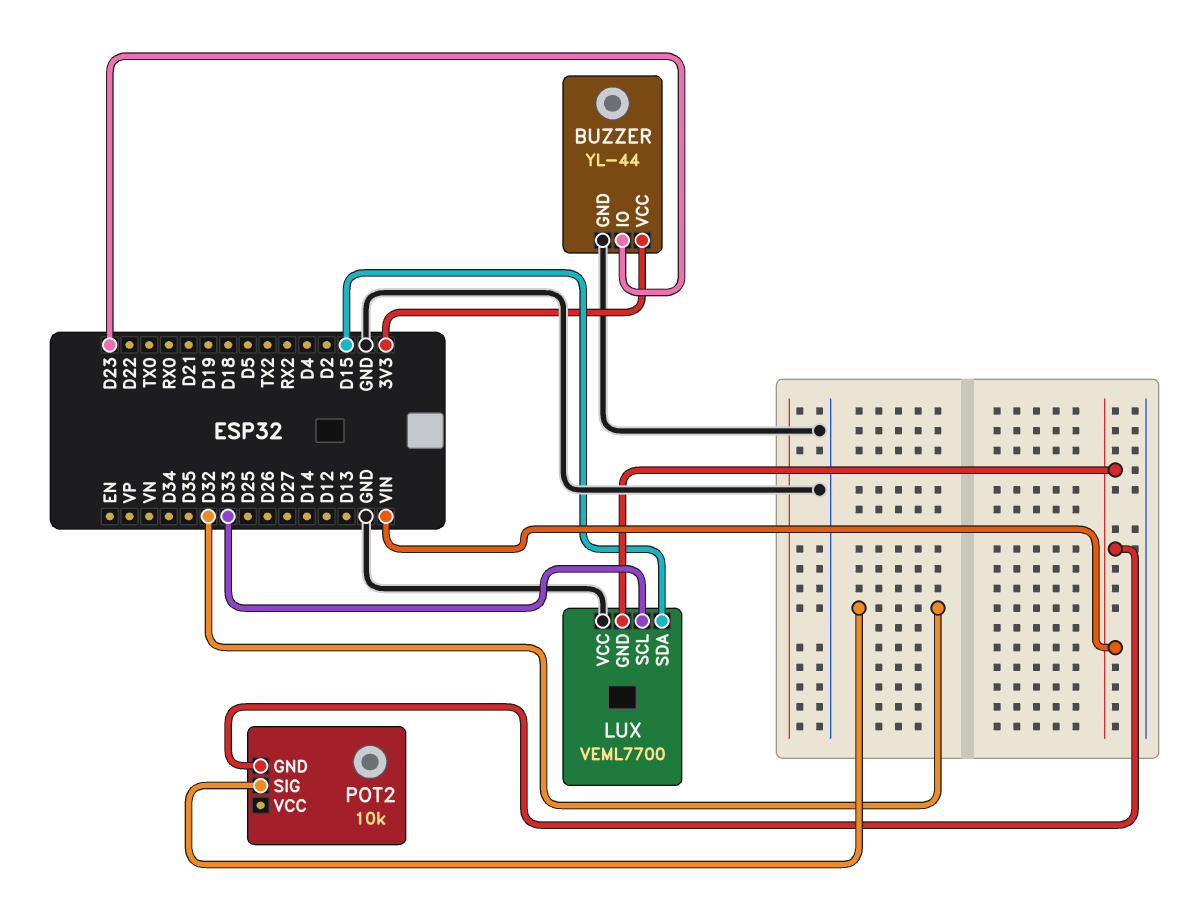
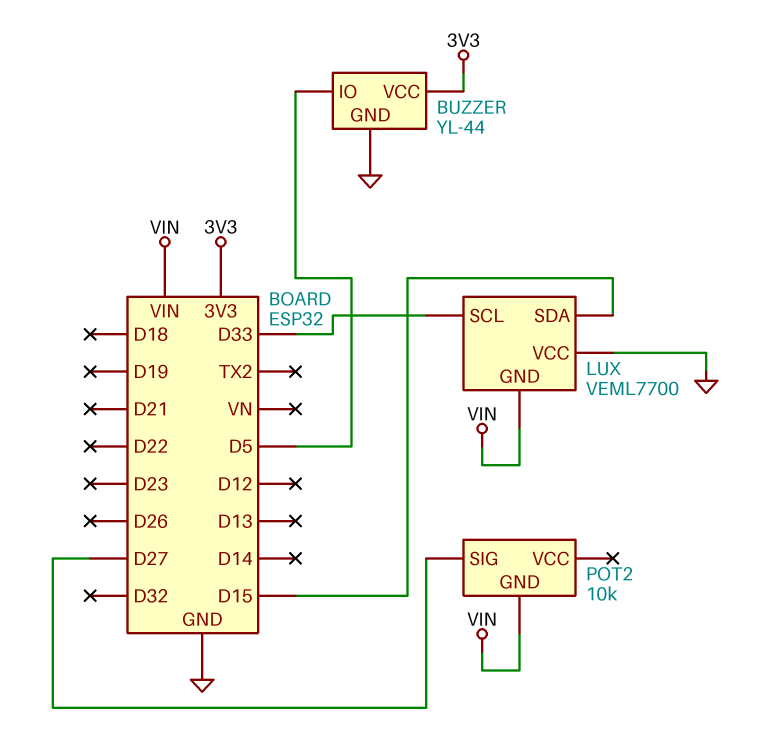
BUZZER pin IO: D23 -> D5
POT2 pin SIG: D32 -> D27

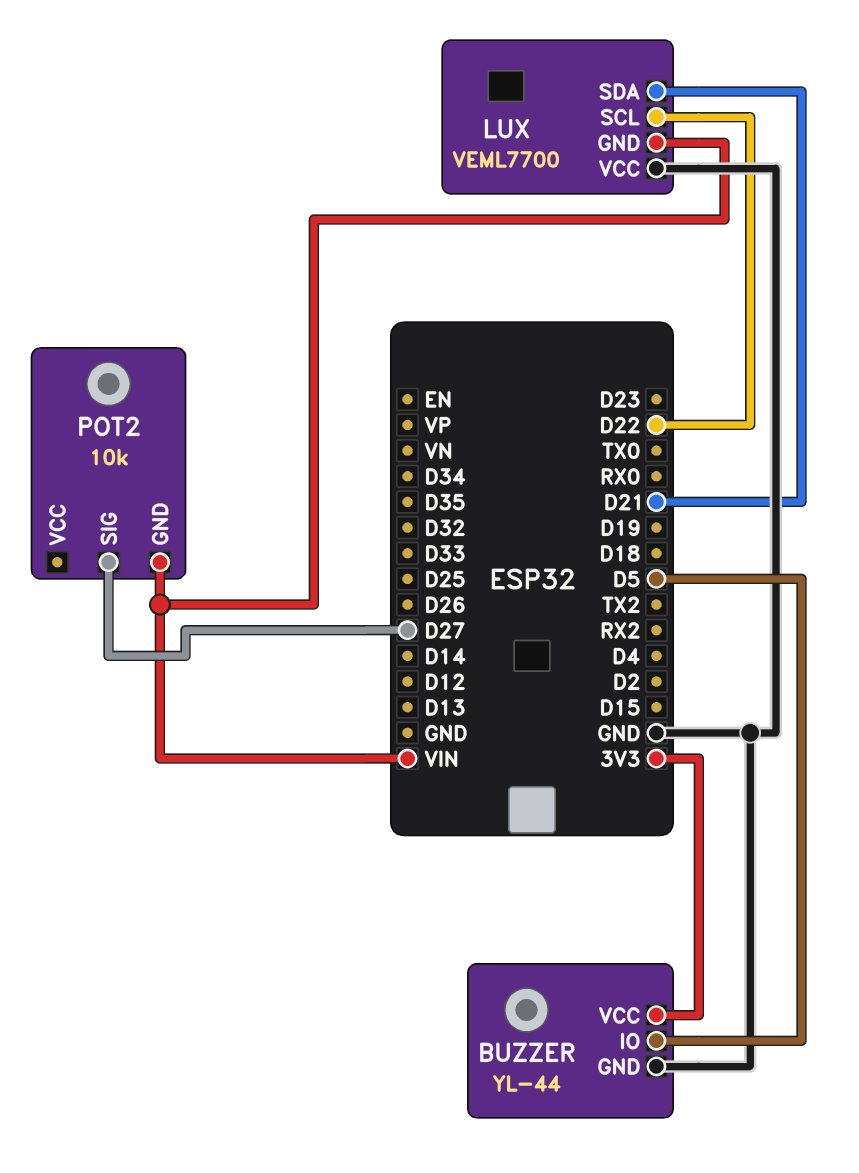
LUX pin SCL: D33 -> D22
LUX pin SDA: D15 -> D21

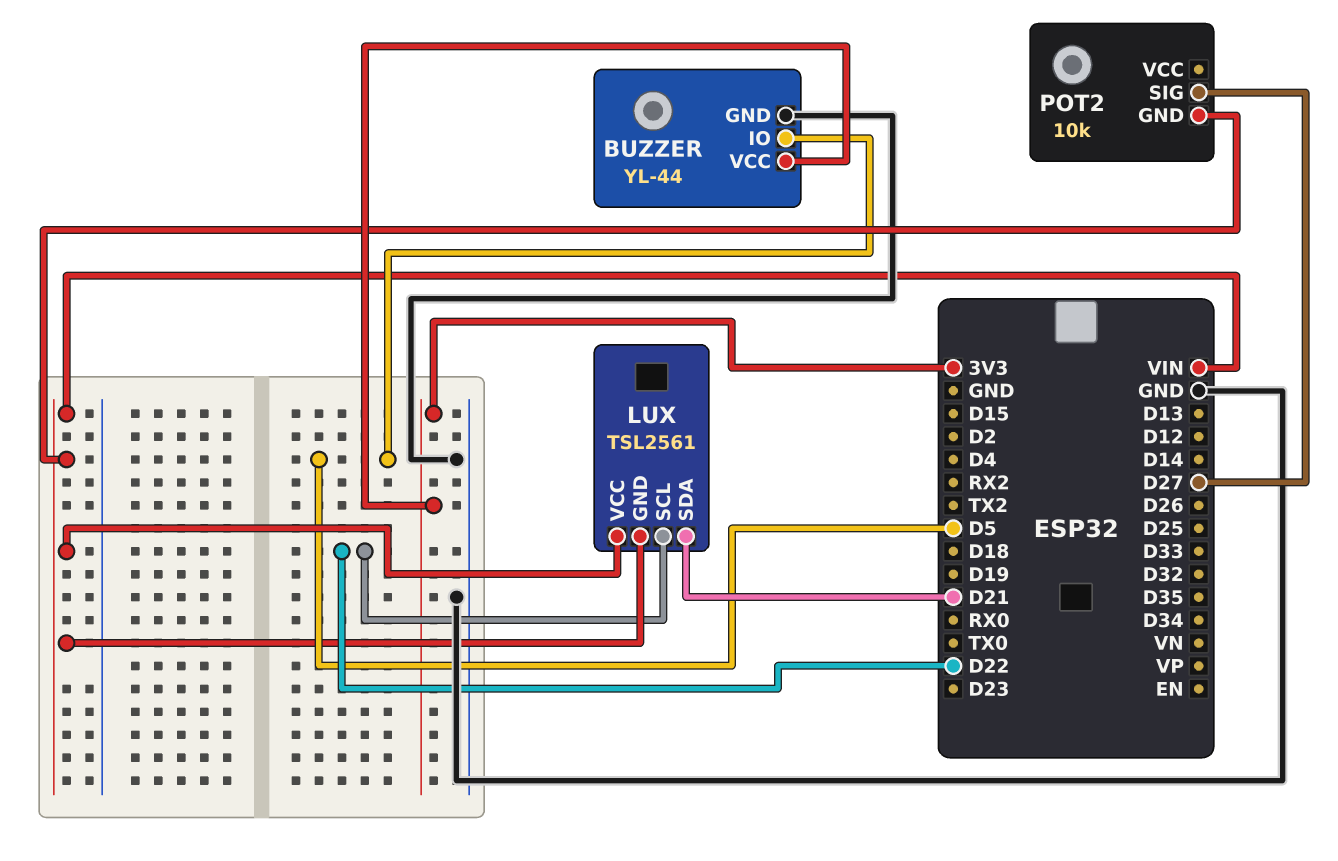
LUX: VEML7700 -> TSL2561
LUX pin VCC: GND -> VIN

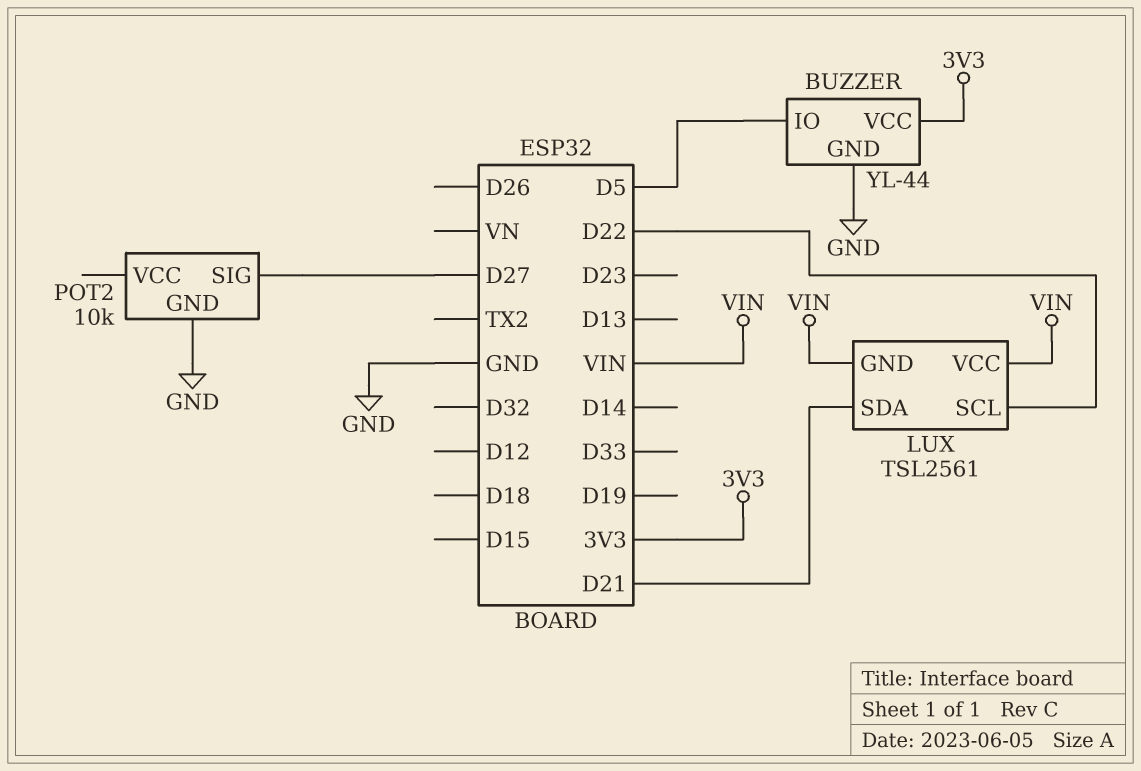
POT2 pin GND: VIN -> GND

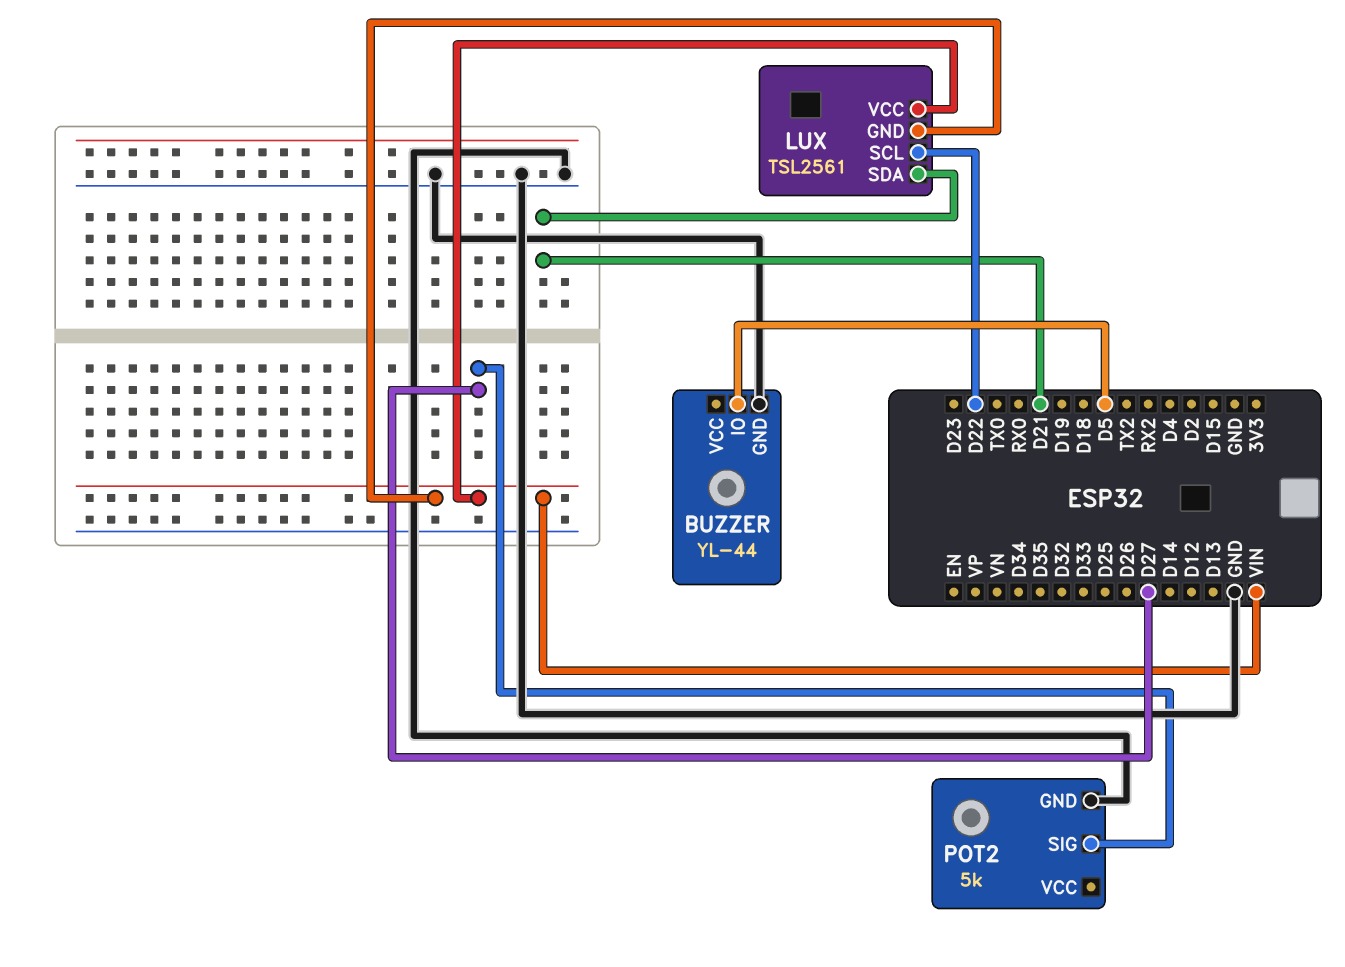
BUZZER pin VCC: 3V3 -> none
POT2: 10k -> 5k

